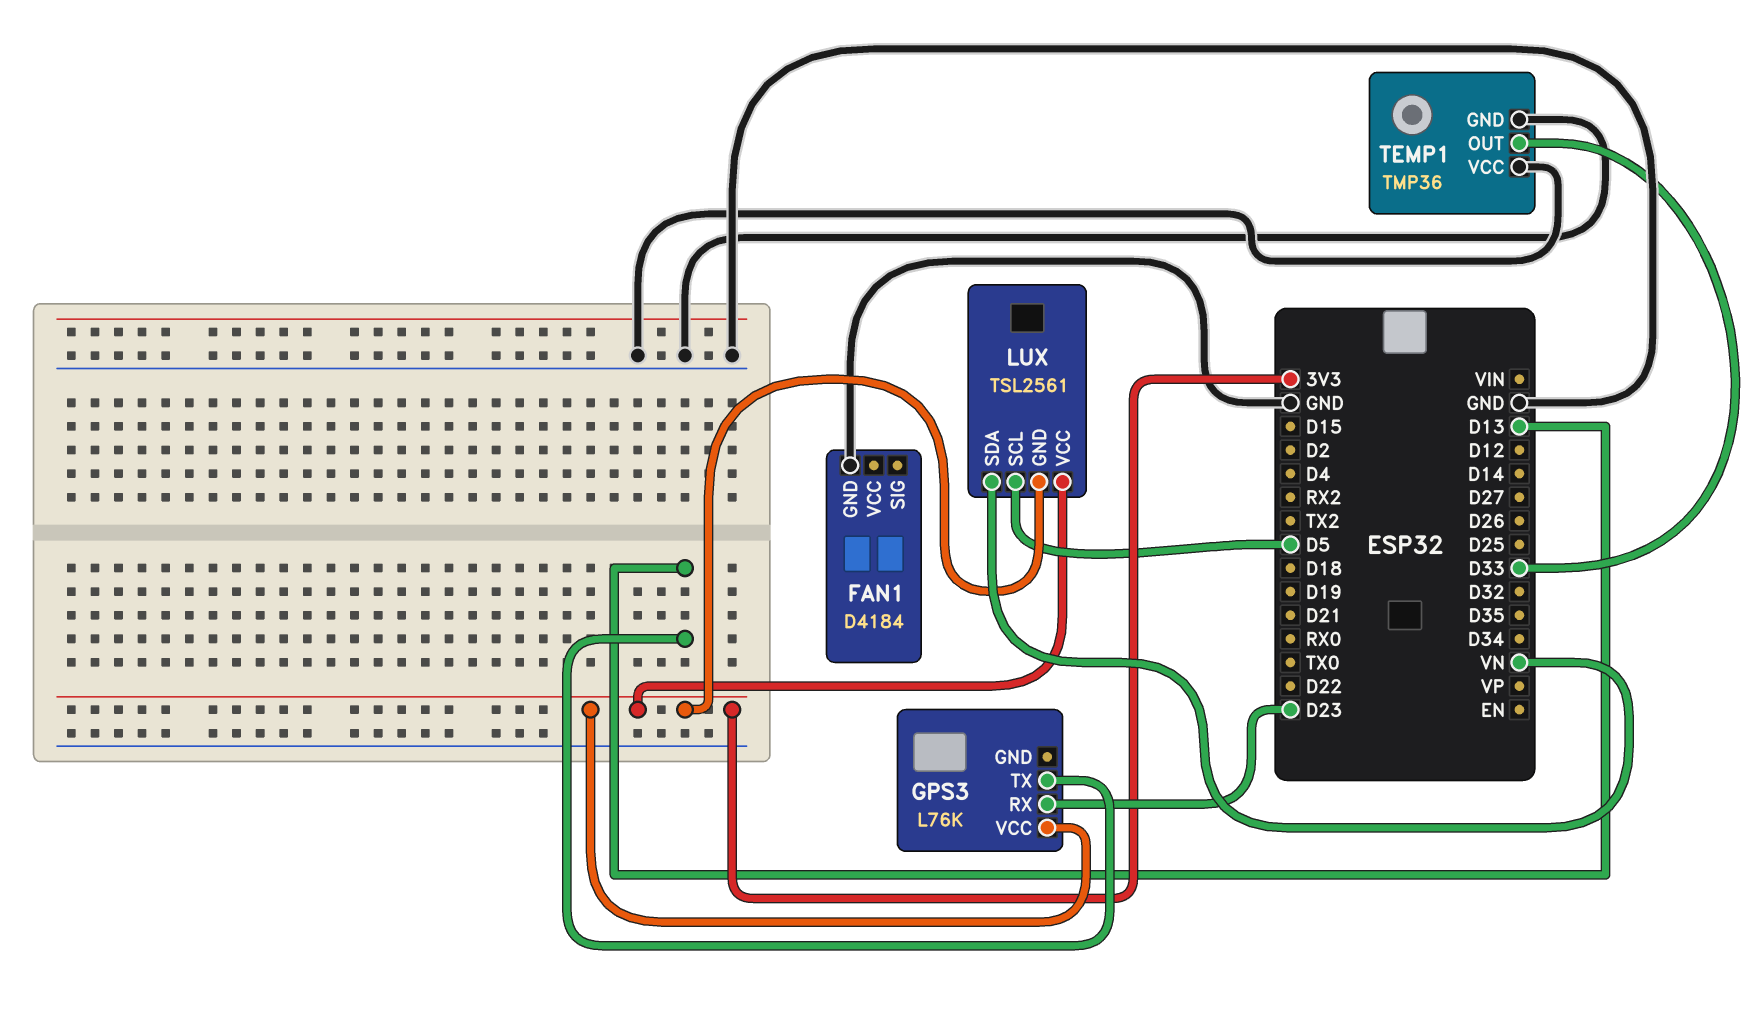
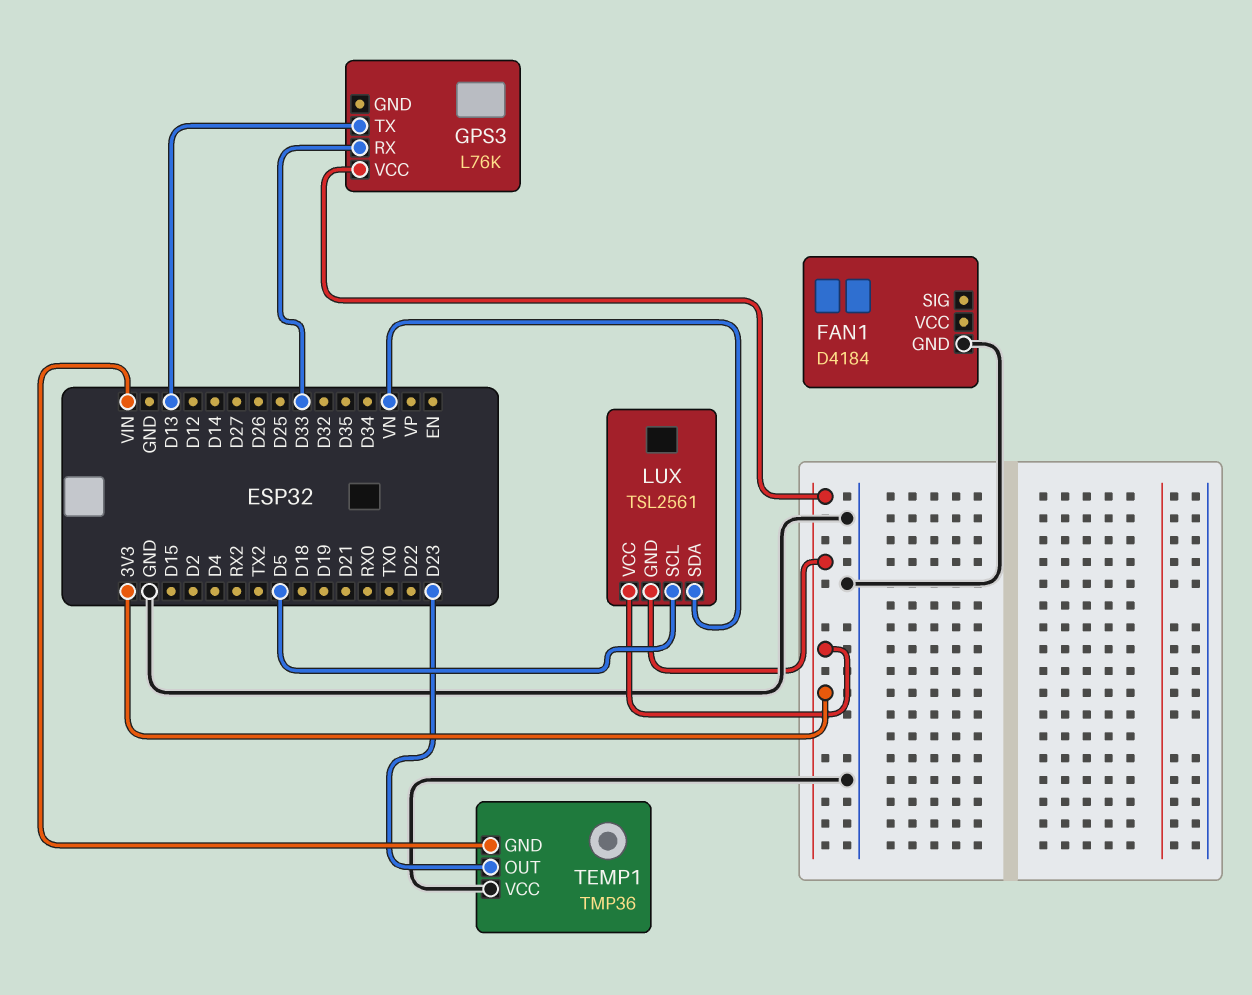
GPS3 pin RX: D23 -> D33
TEMP1 pin GND: GND -> VIN
TEMP1 pin OUT: D33 -> D23

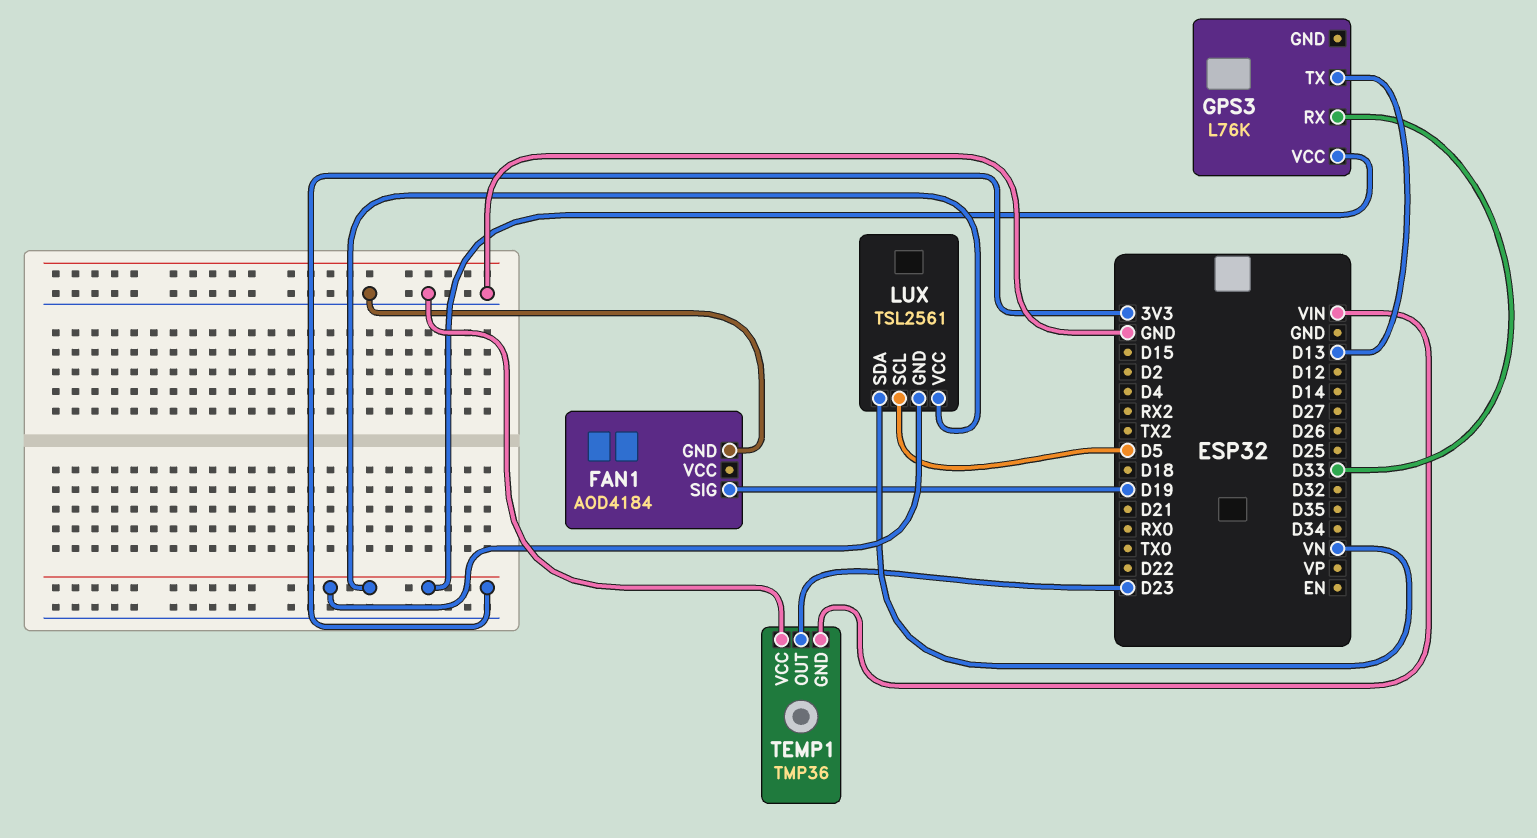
FAN1: D4184 -> AOD4184
FAN1 pin SIG: none -> D19

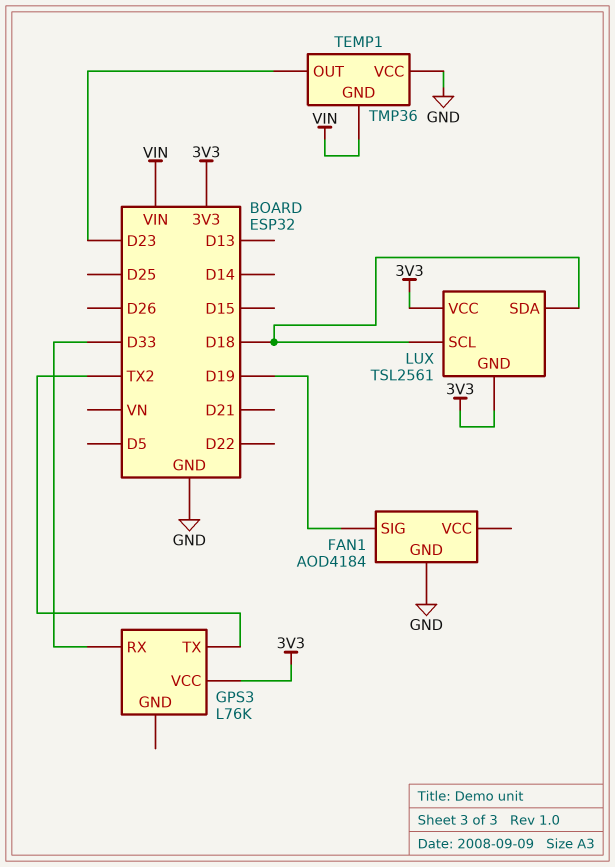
GPS3 pin TX: D13 -> TX2
LUX pin SCL: D5 -> D18
LUX pin SDA: VN -> D18

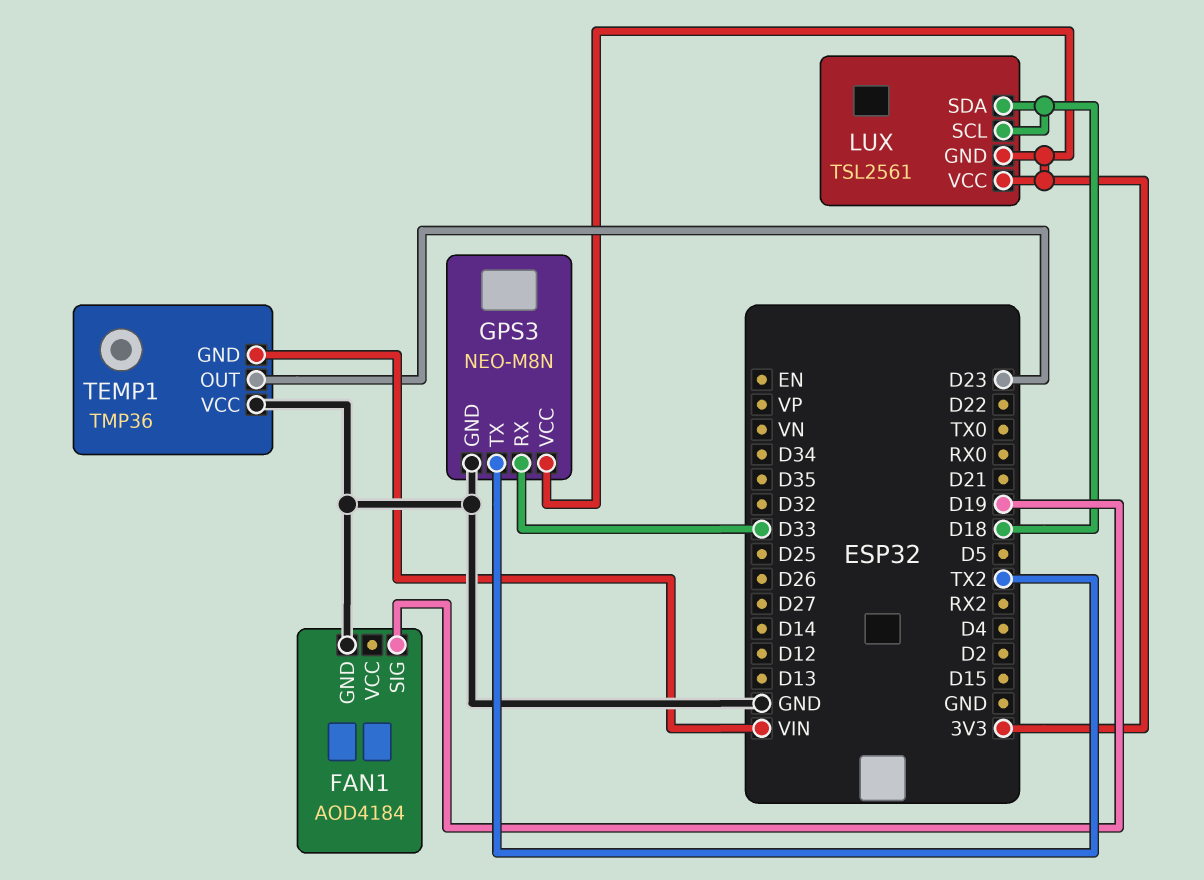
GPS3: L76K -> NEO-M8N
GPS3 pin GND: none -> GND

